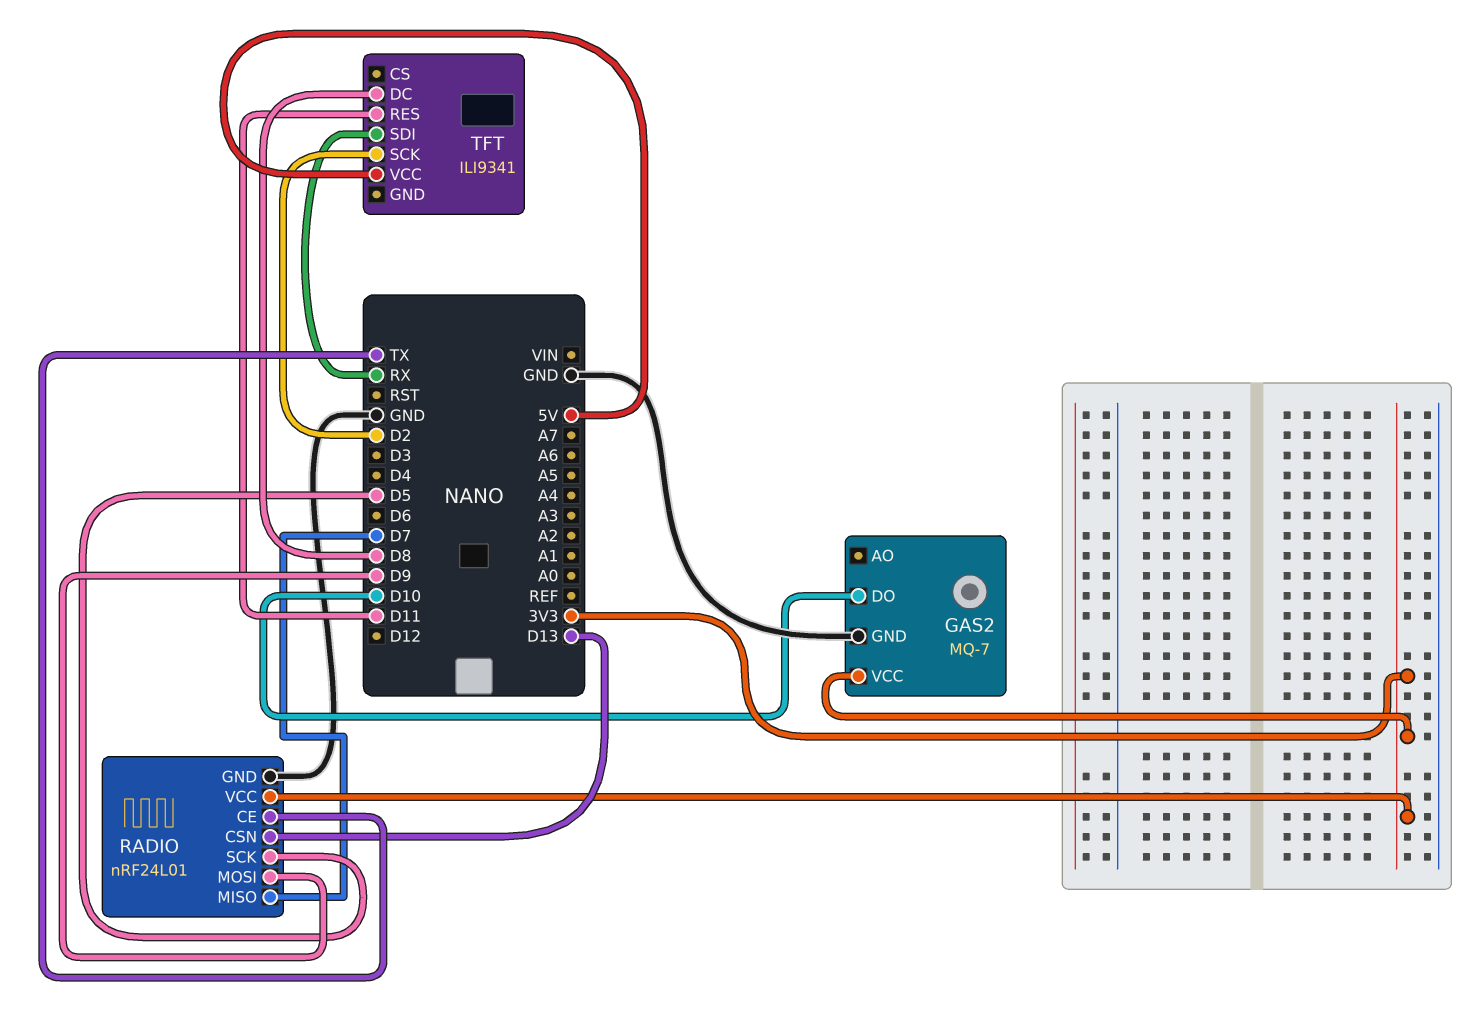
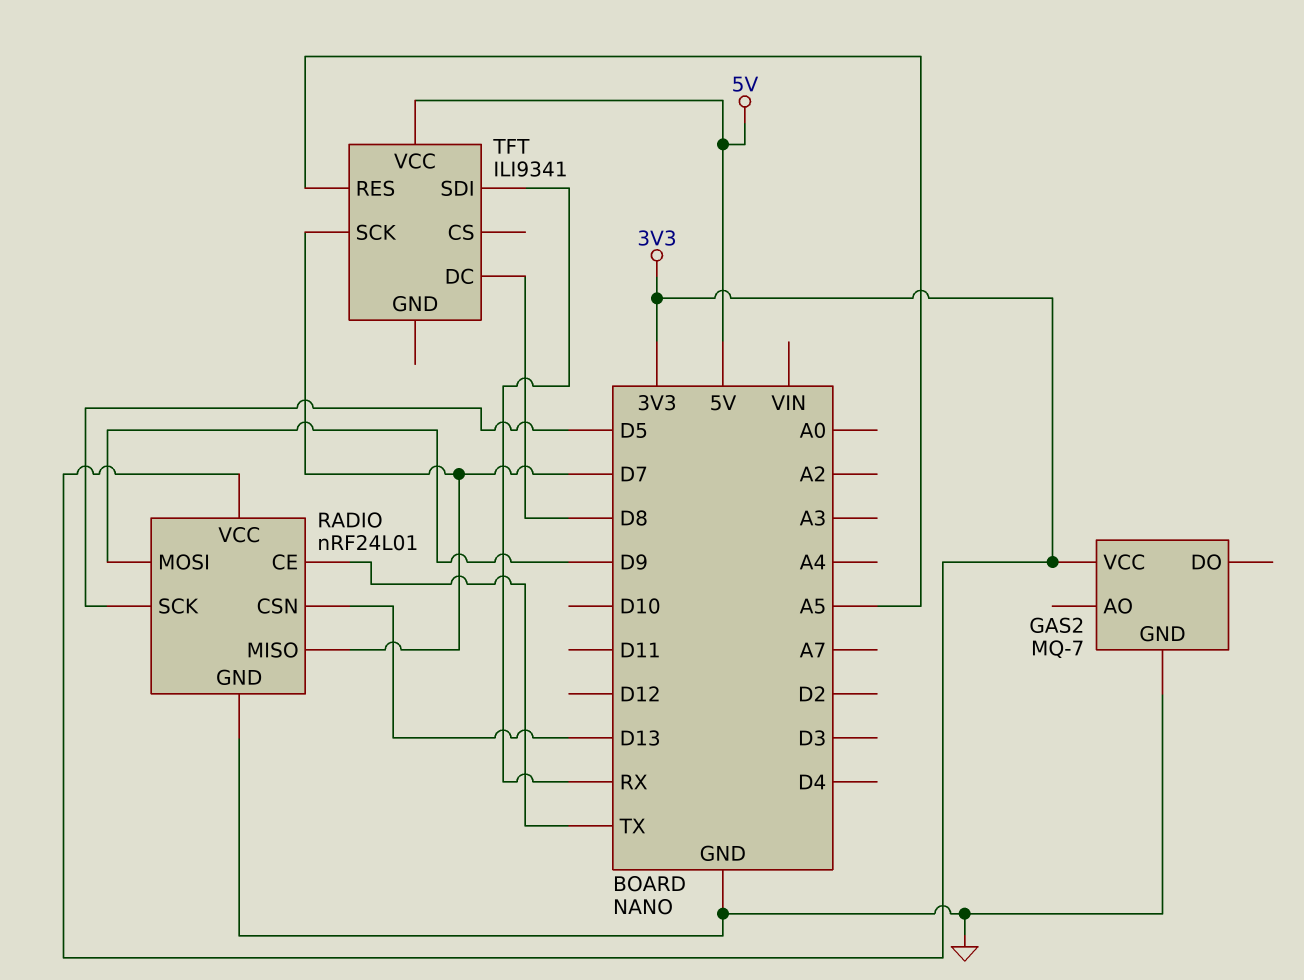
GAS2 pin DO: D10 -> none
TFT pin RES: D11 -> A5
TFT pin SCK: D2 -> D7

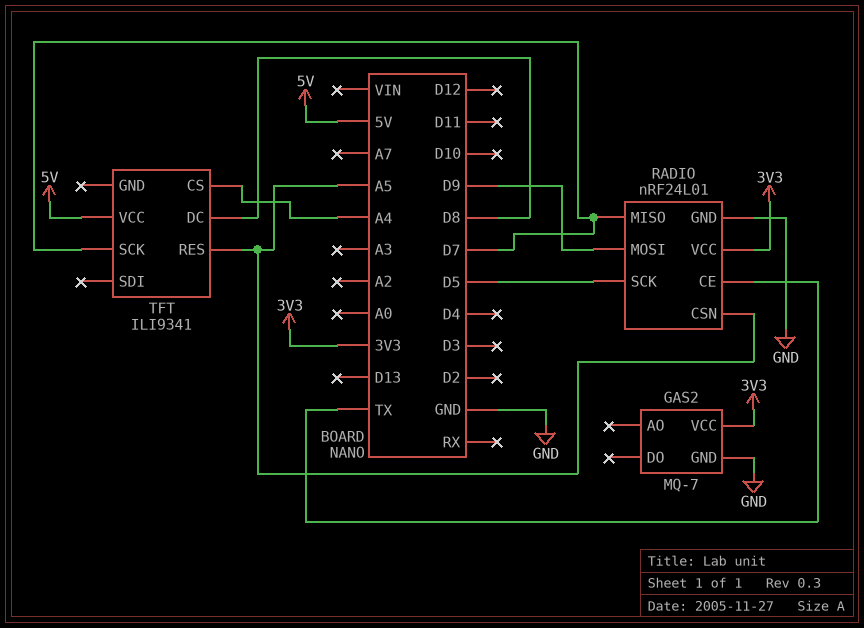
RADIO pin CSN: D13 -> A5
TFT pin CS: none -> A4
TFT pin SDI: RX -> none

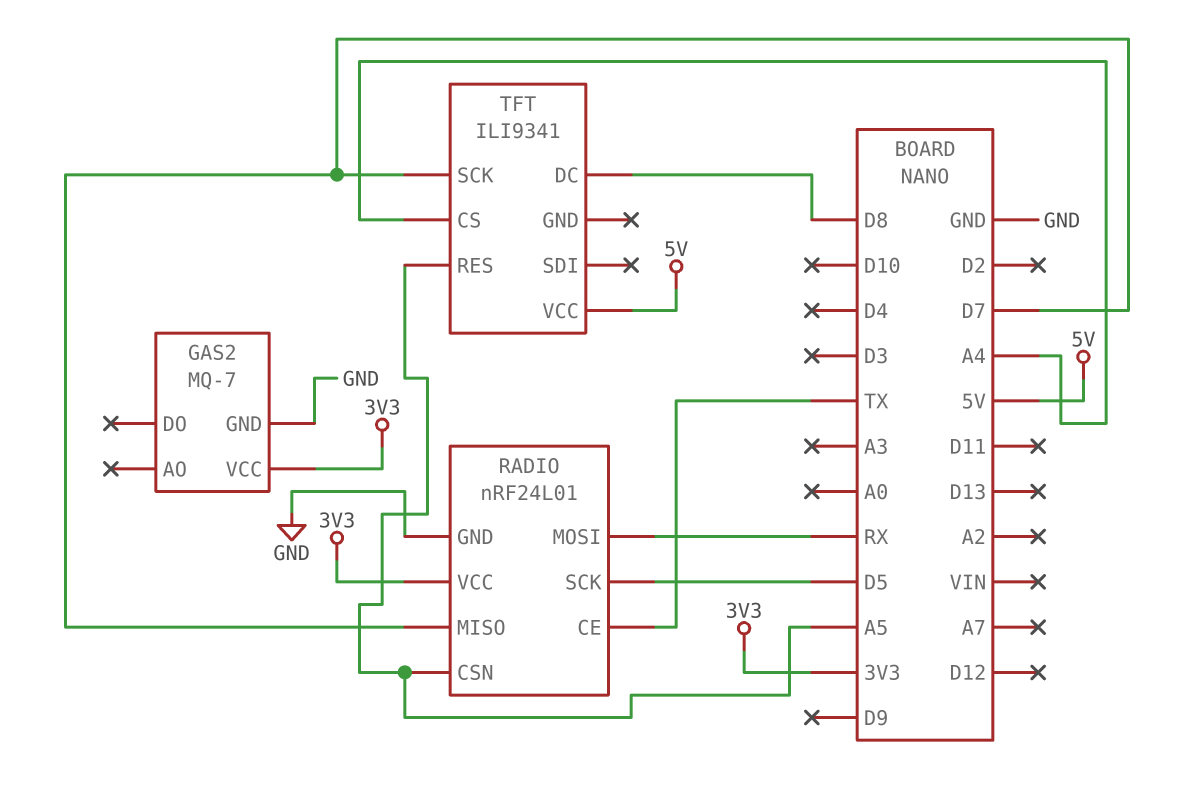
RADIO pin MOSI: D9 -> RX

